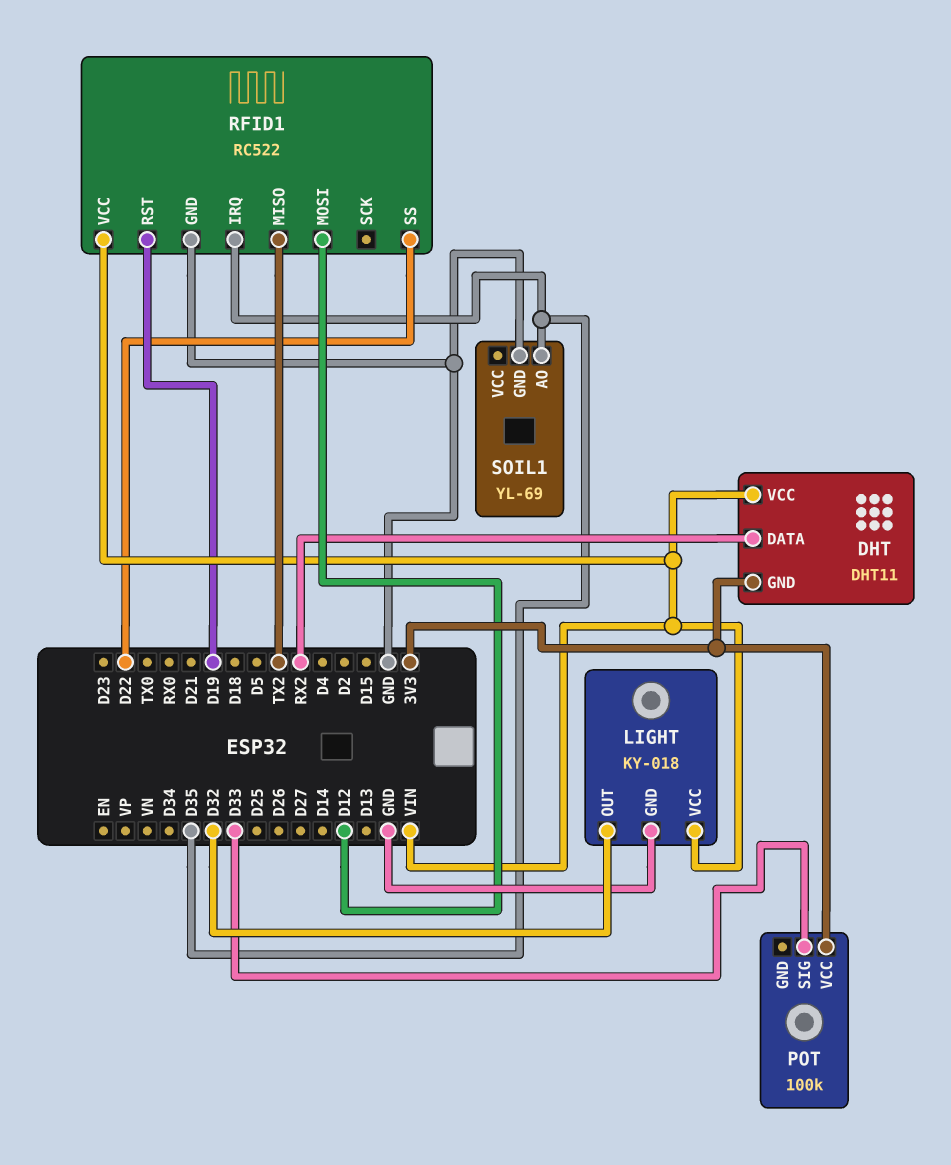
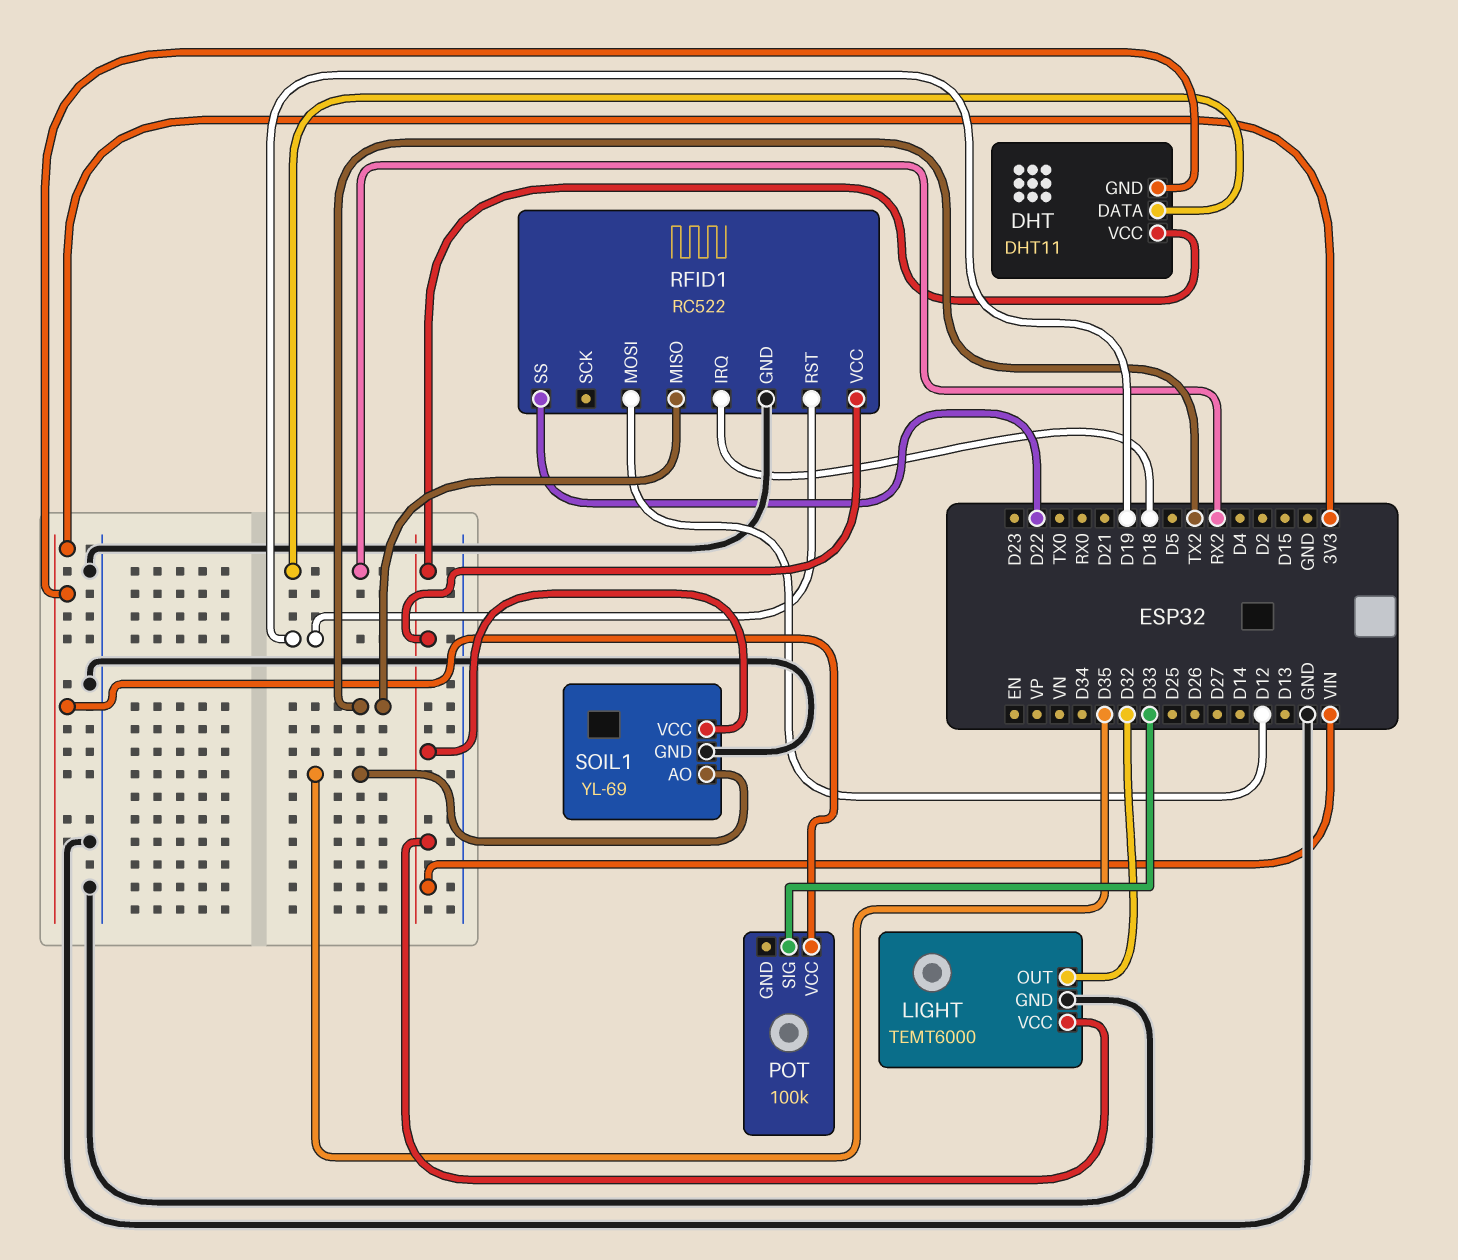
LIGHT: KY-018 -> TEMT6000
RFID1 pin IRQ: D35 -> D18
SOIL1 pin VCC: none -> VIN

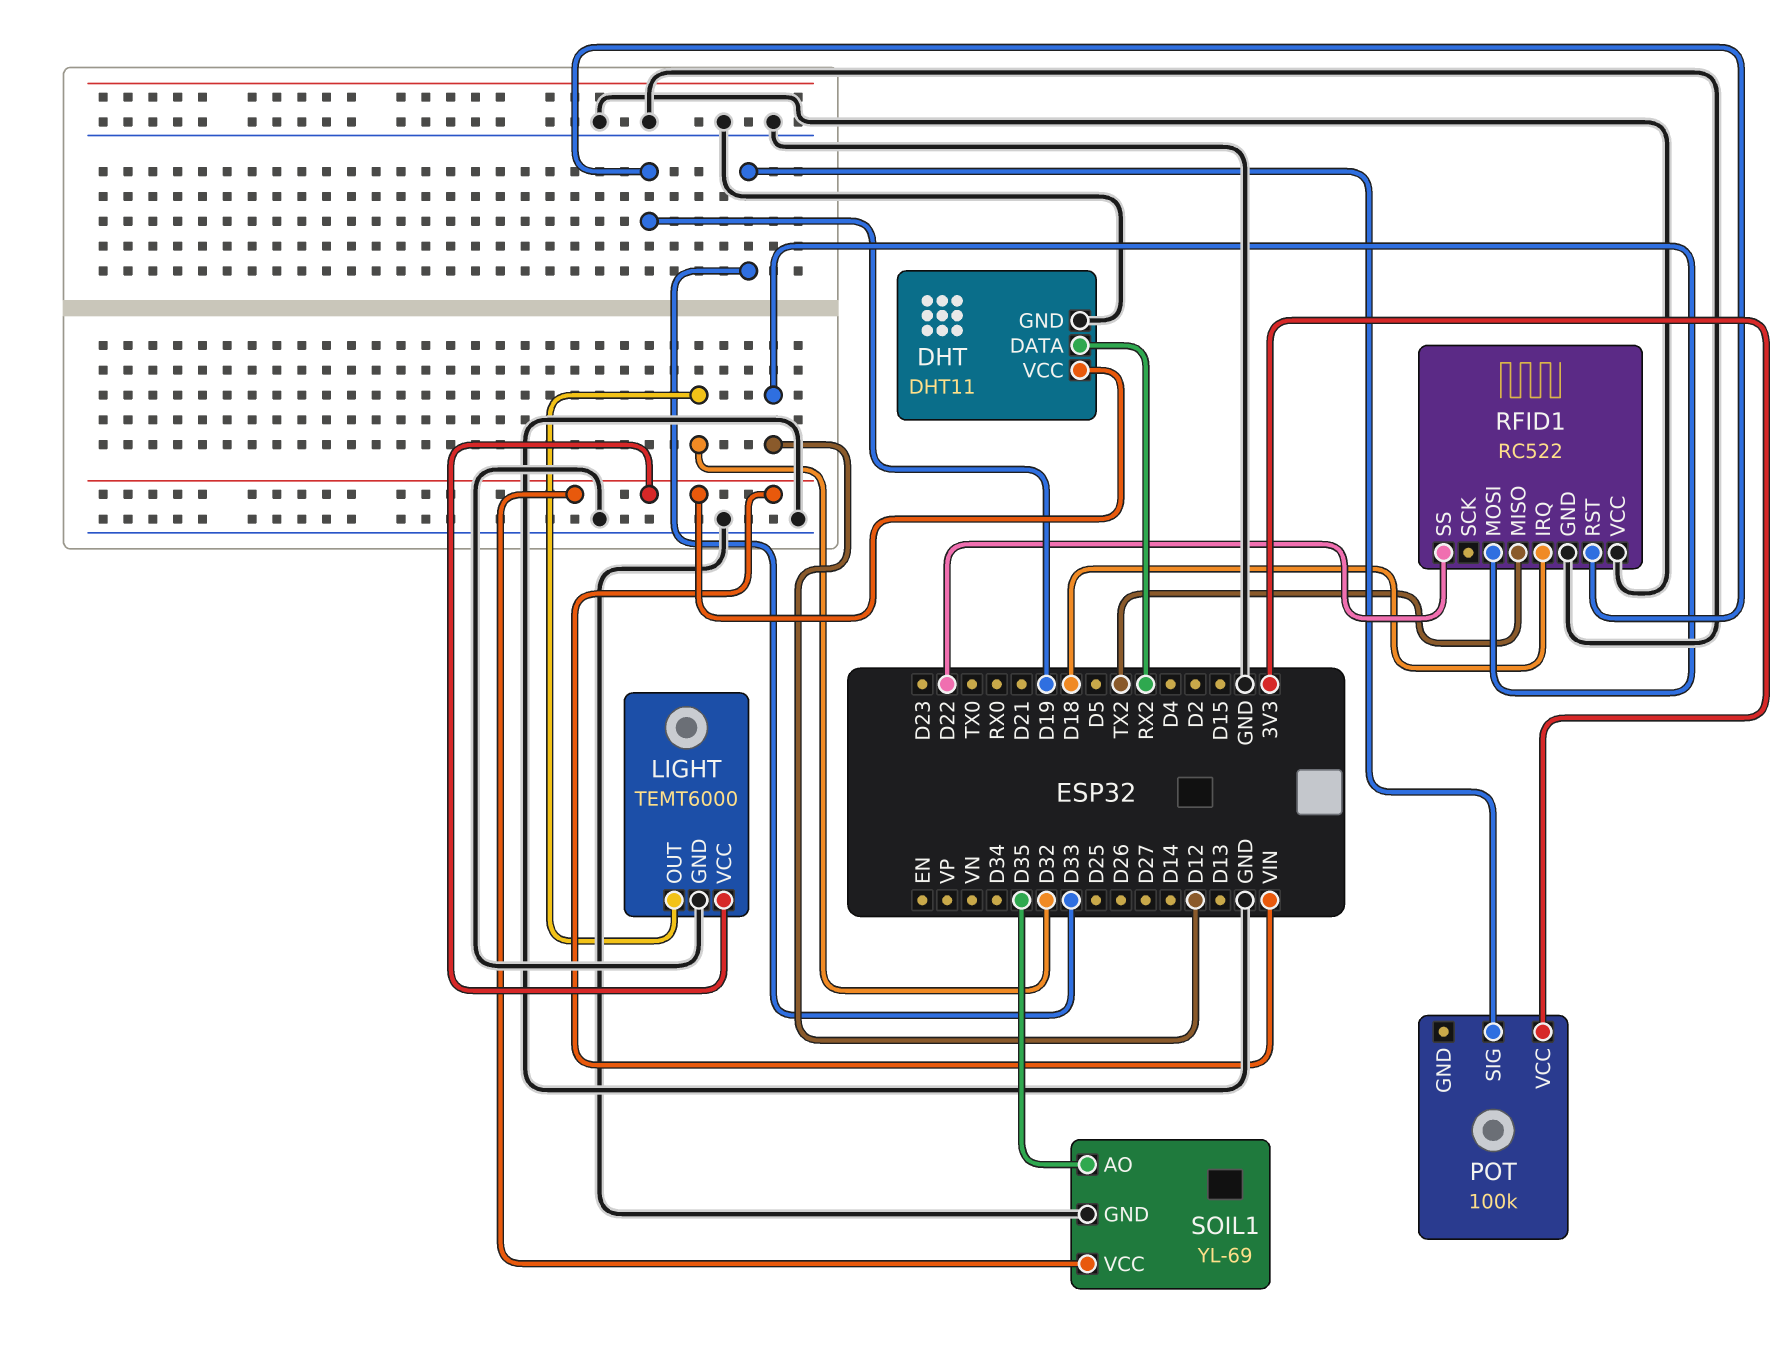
DHT pin GND: 3V3 -> GND
RFID1 pin VCC: VIN -> GND

